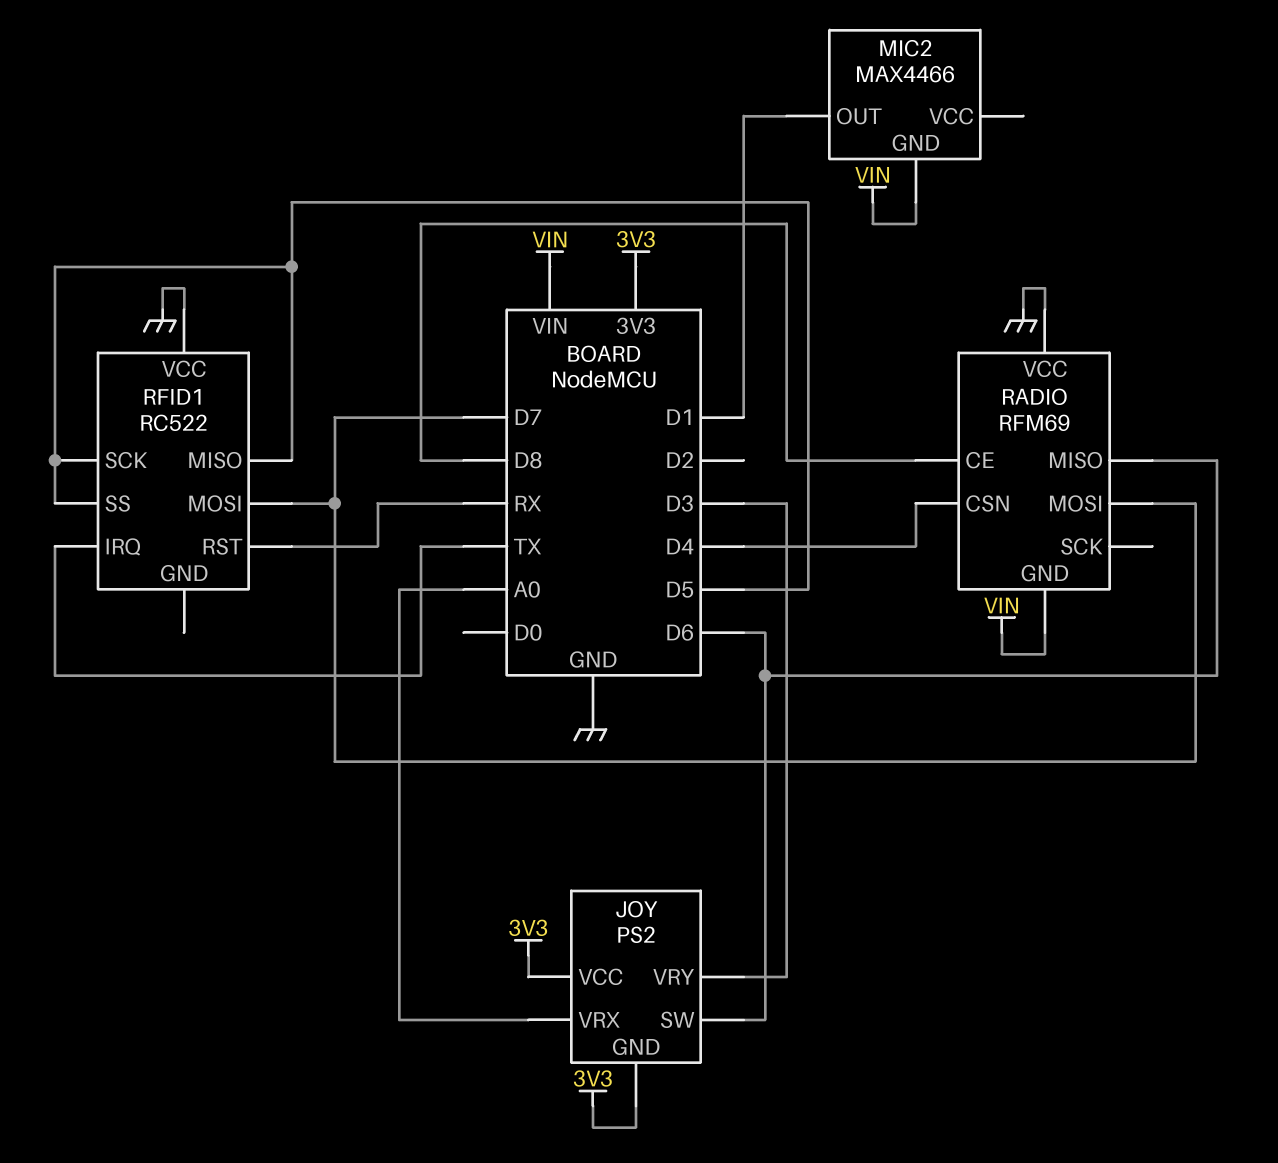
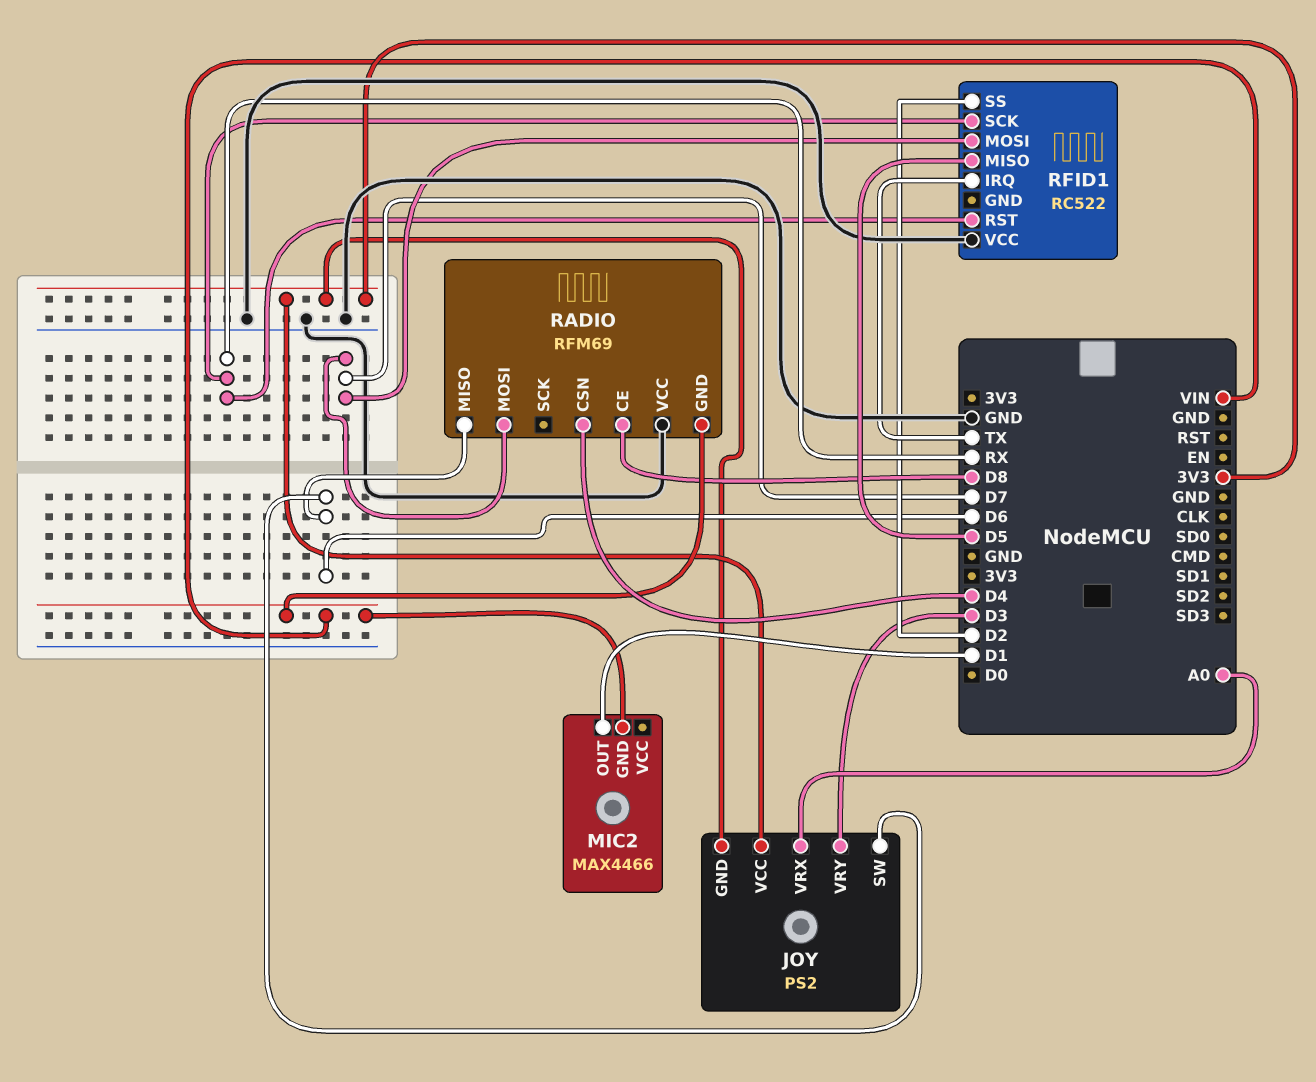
RFID1 pin SCK: D5 -> RX
RFID1 pin SS: D5 -> D2

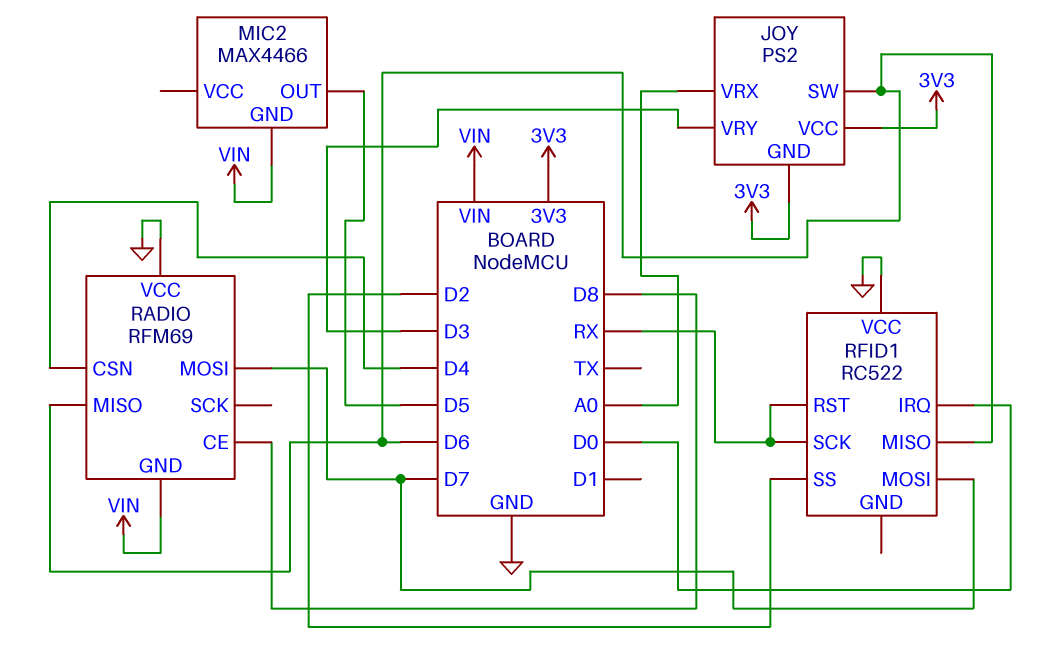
MIC2 pin OUT: D1 -> D5
RFID1 pin IRQ: TX -> D0
RFID1 pin MISO: D5 -> D6

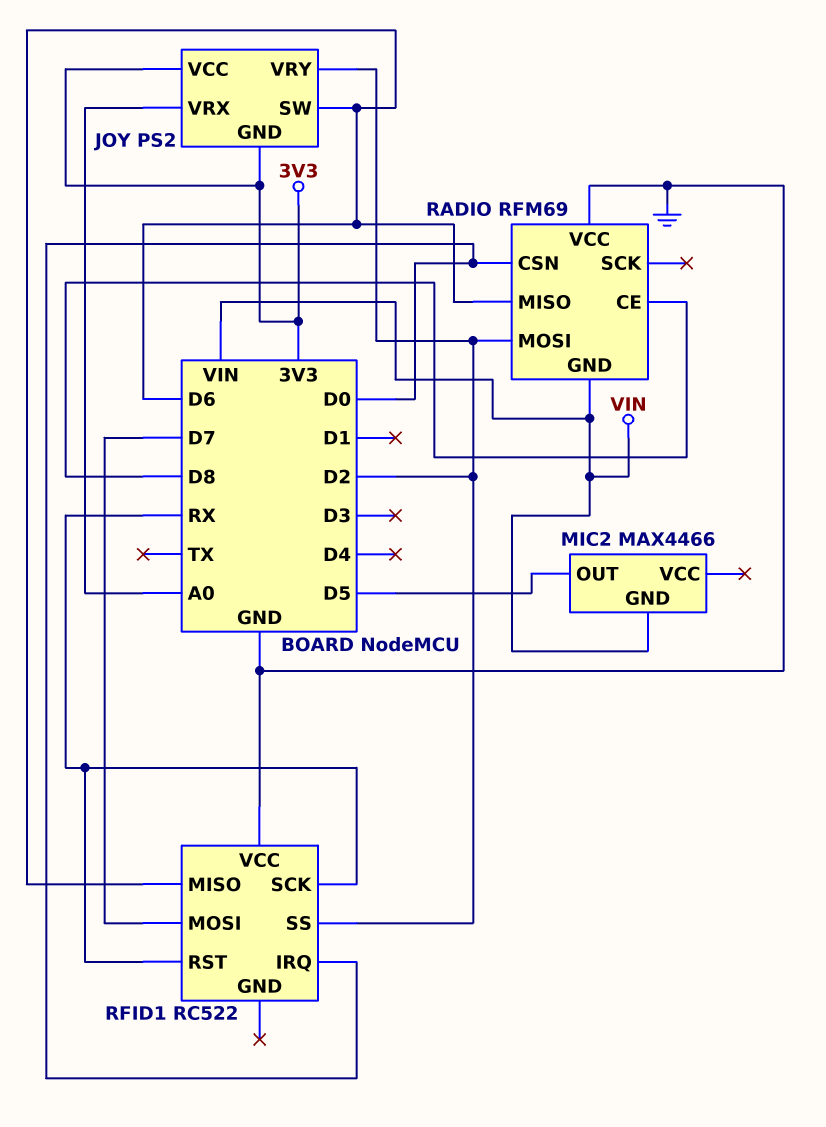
JOY pin VRY: D3 -> D2
RADIO pin CSN: D4 -> D0
RADIO pin MOSI: D7 -> D2

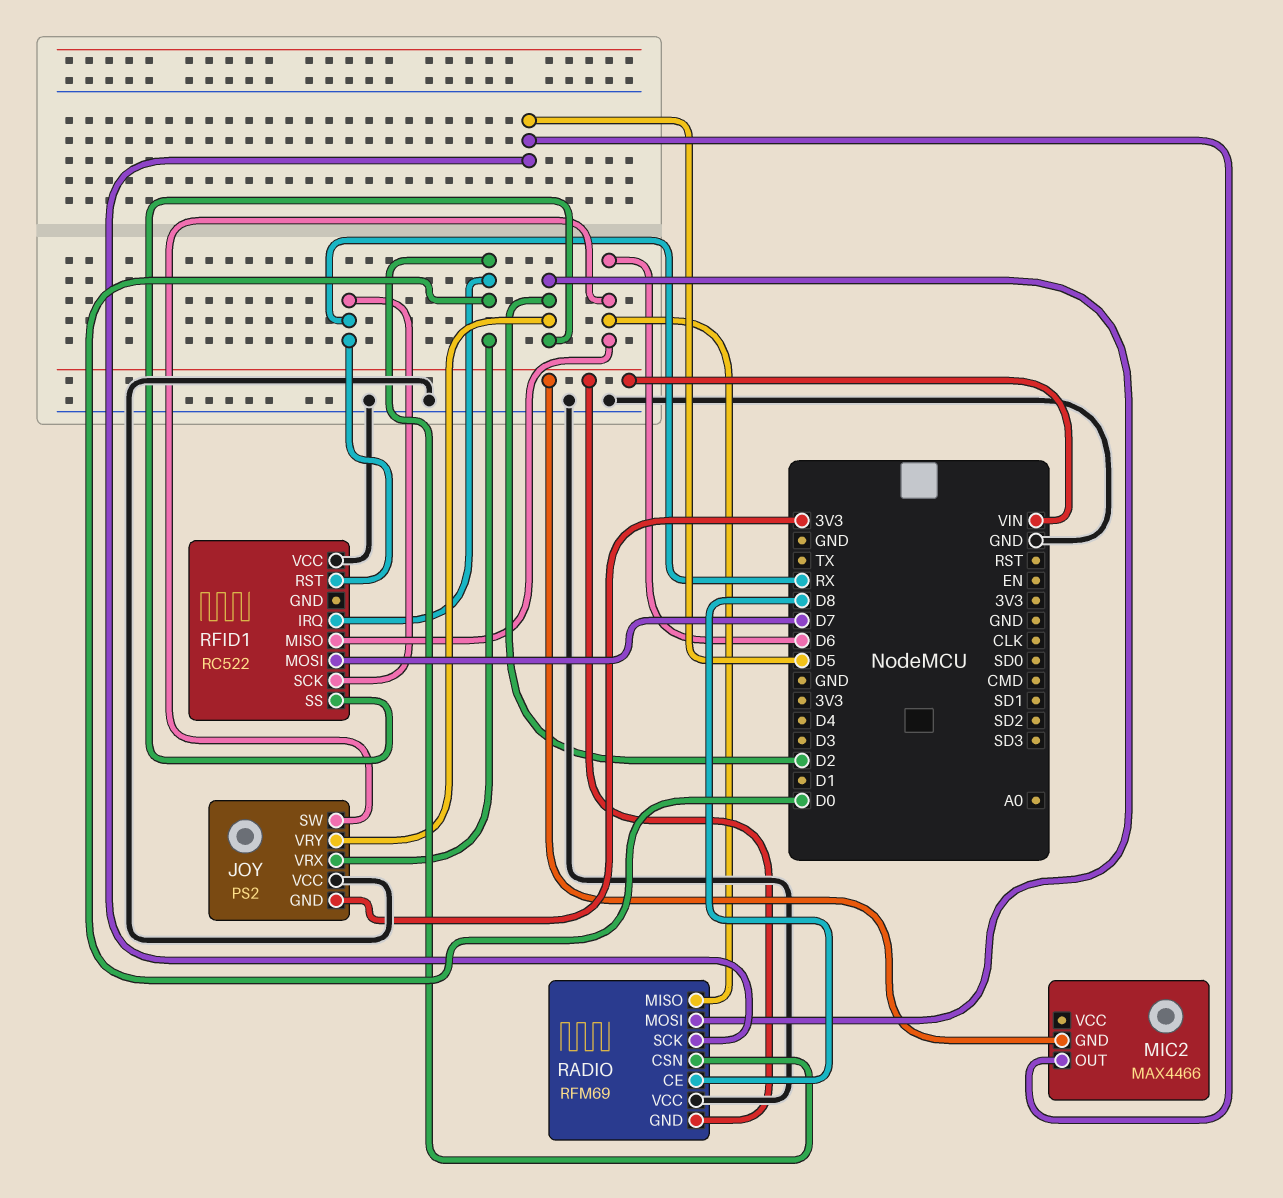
JOY pin VCC: 3V3 -> GND
JOY pin VRX: A0 -> D0
RADIO pin SCK: none -> D5

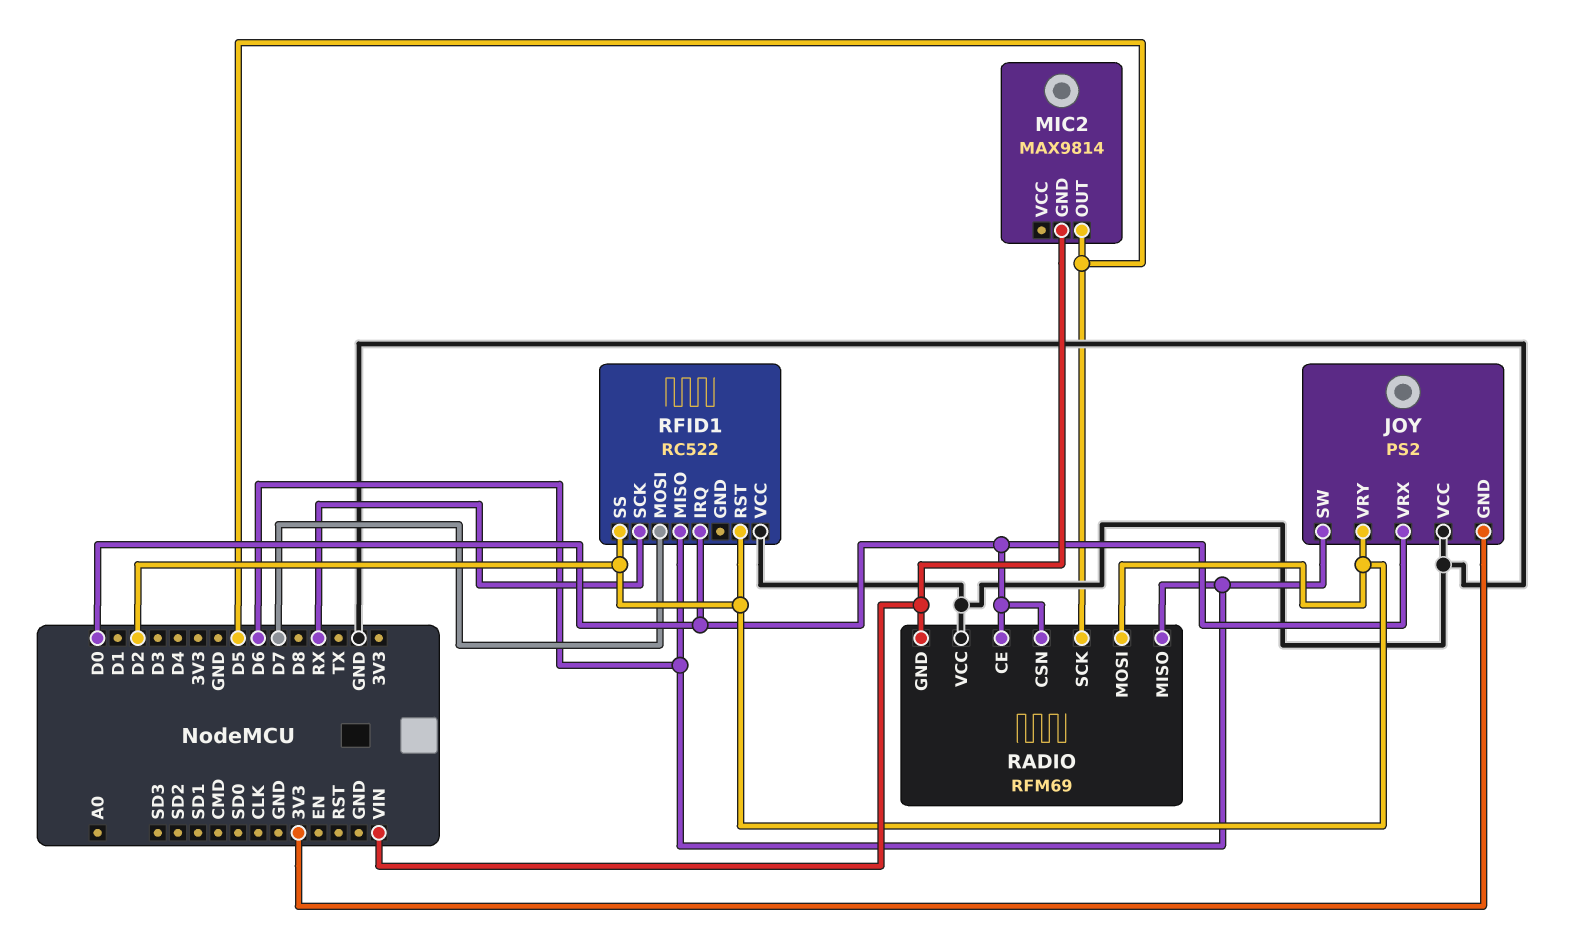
MIC2: MAX4466 -> MAX9814
RADIO pin CE: D8 -> D0
RFID1 pin RST: RX -> D2

